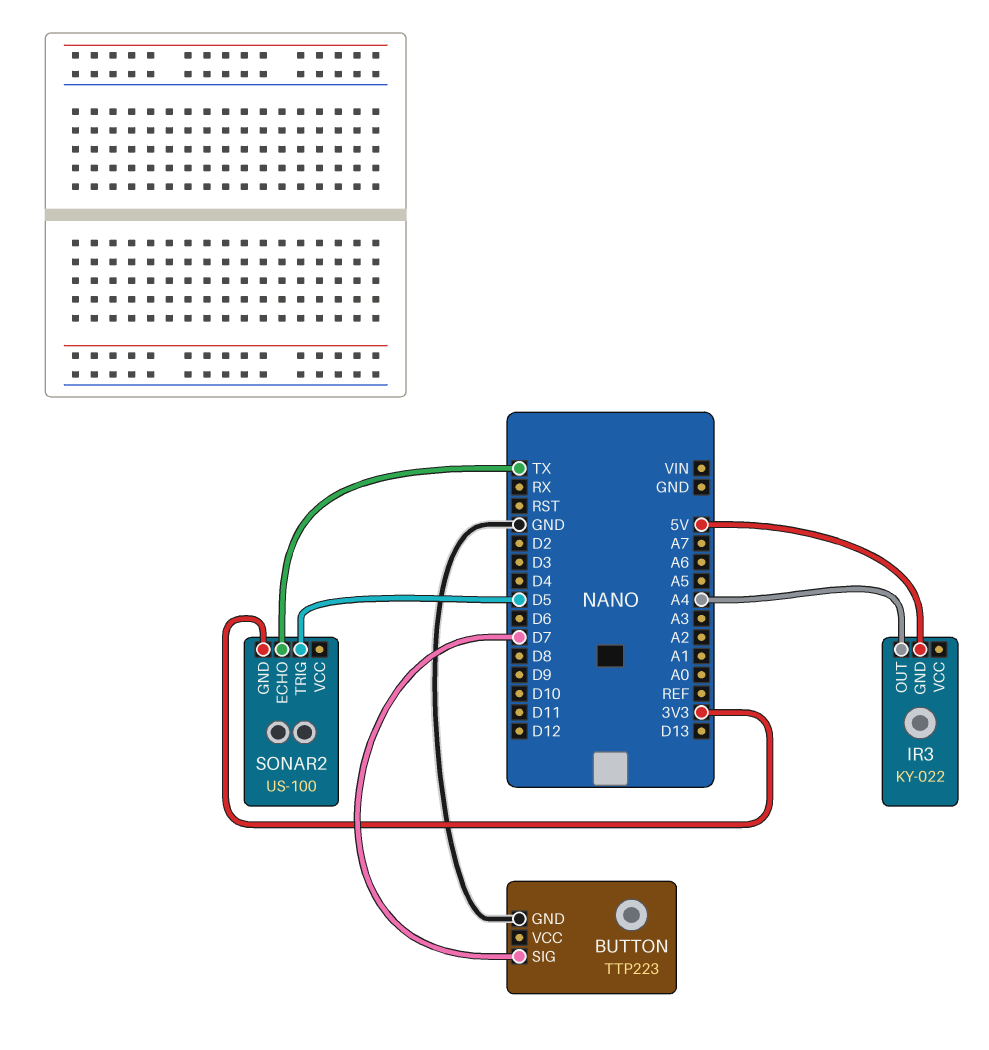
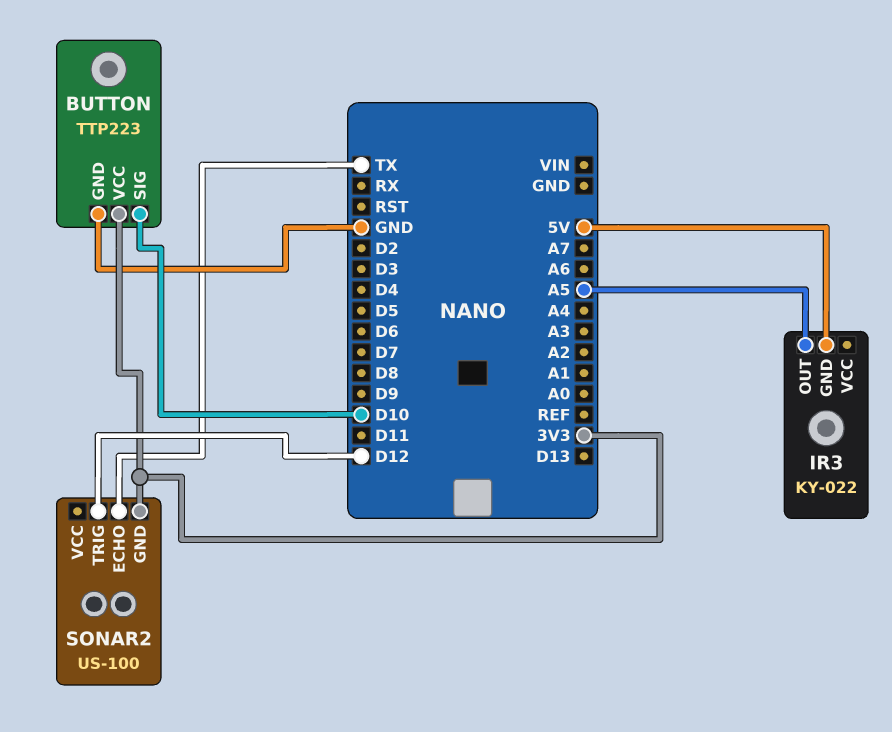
BUTTON pin SIG: D7 -> D10
BUTTON pin VCC: none -> 3V3
IR3 pin OUT: A4 -> A5
SONAR2 pin TRIG: D5 -> D12

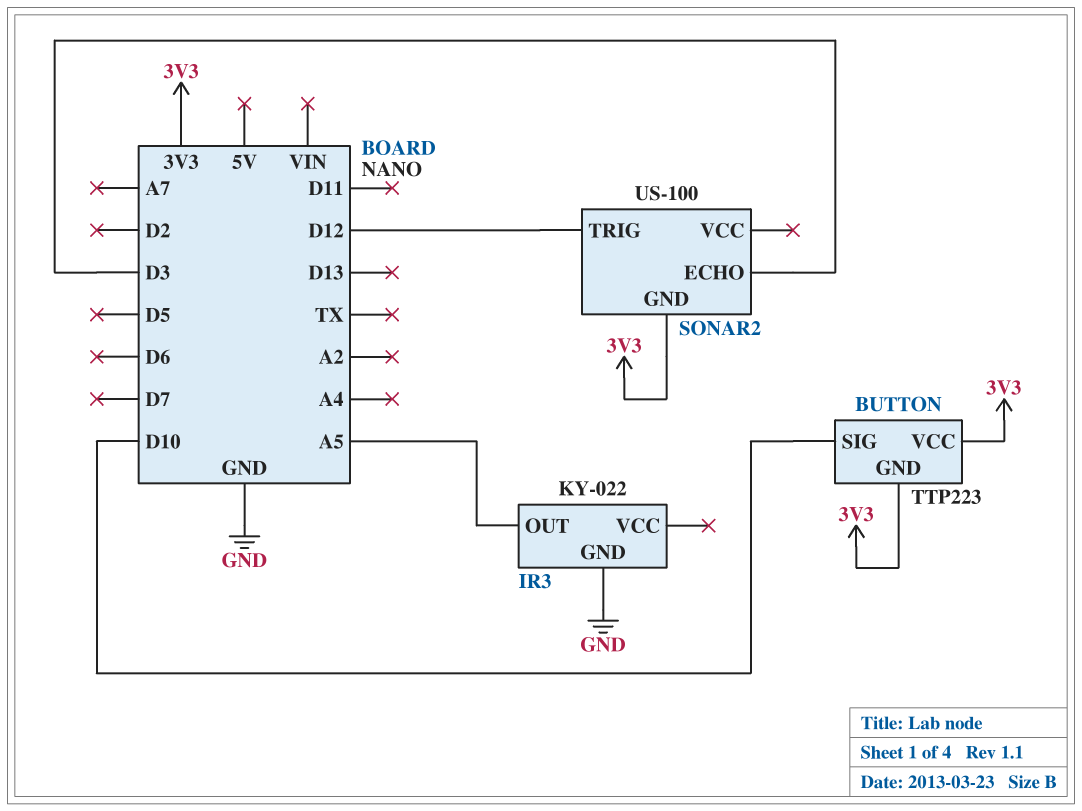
BUTTON pin GND: GND -> 3V3
IR3 pin GND: 5V -> GND
SONAR2 pin ECHO: TX -> D3

